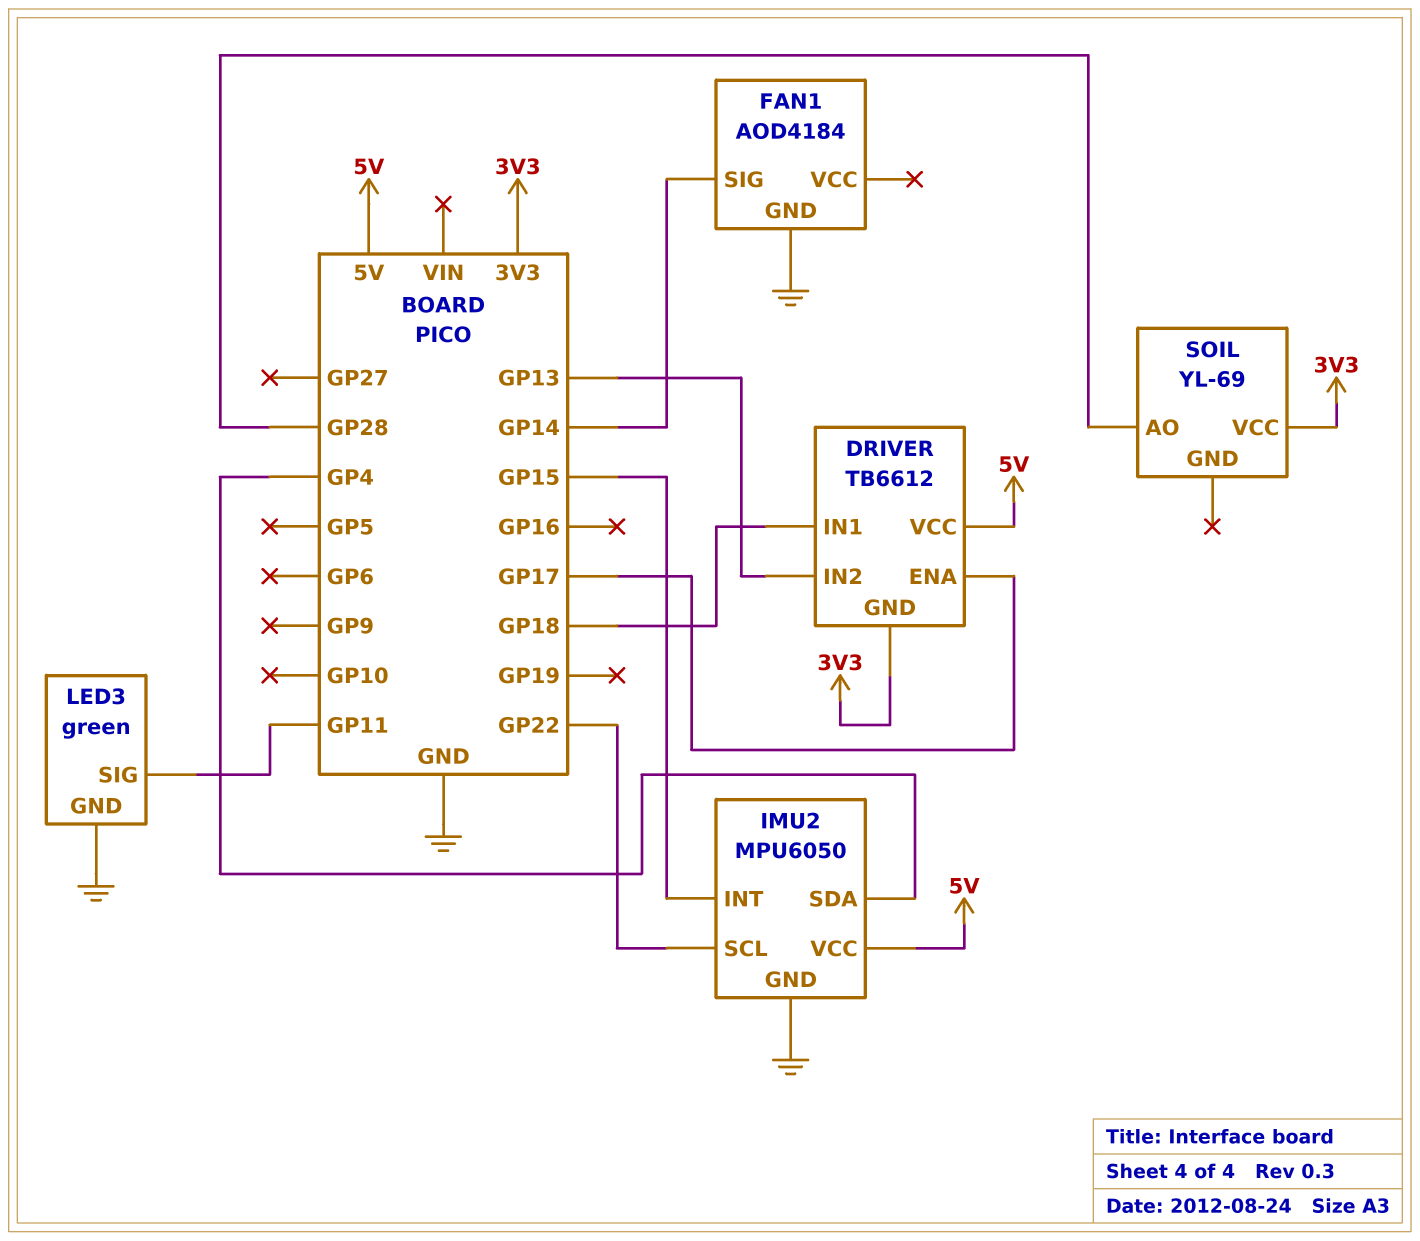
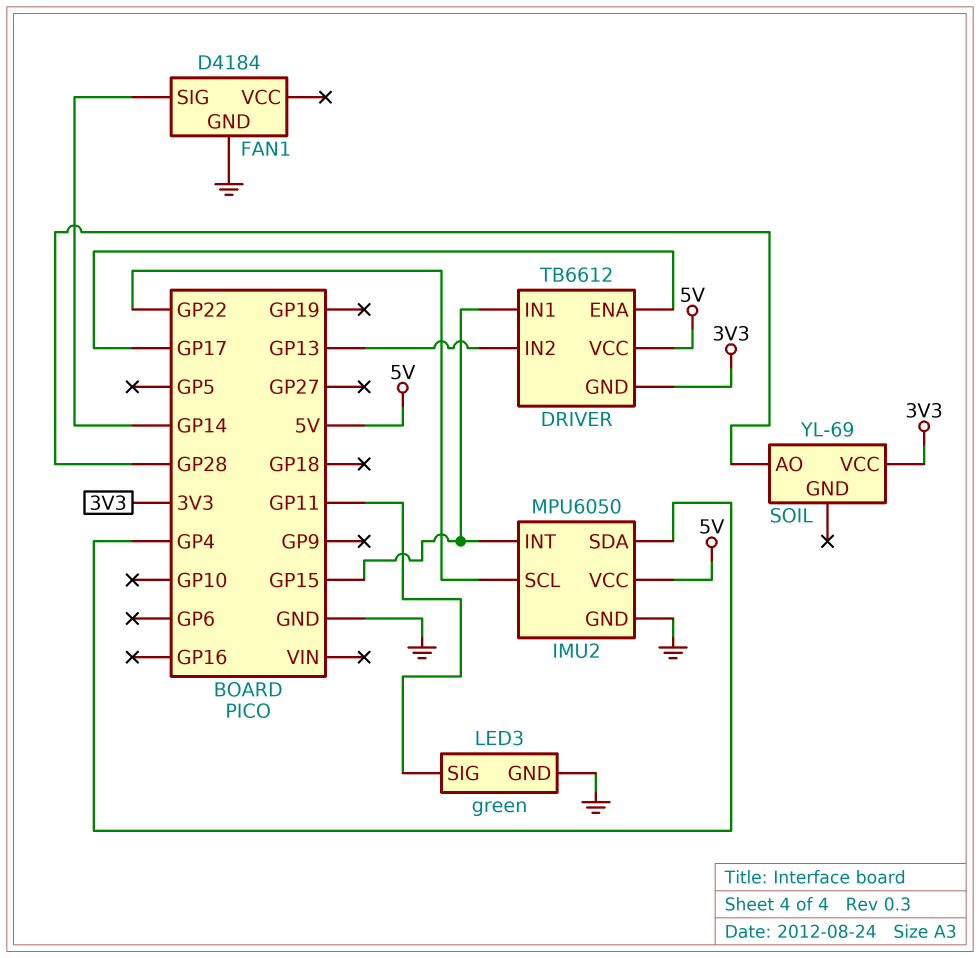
DRIVER pin IN1: GP18 -> GP15
FAN1: AOD4184 -> D4184

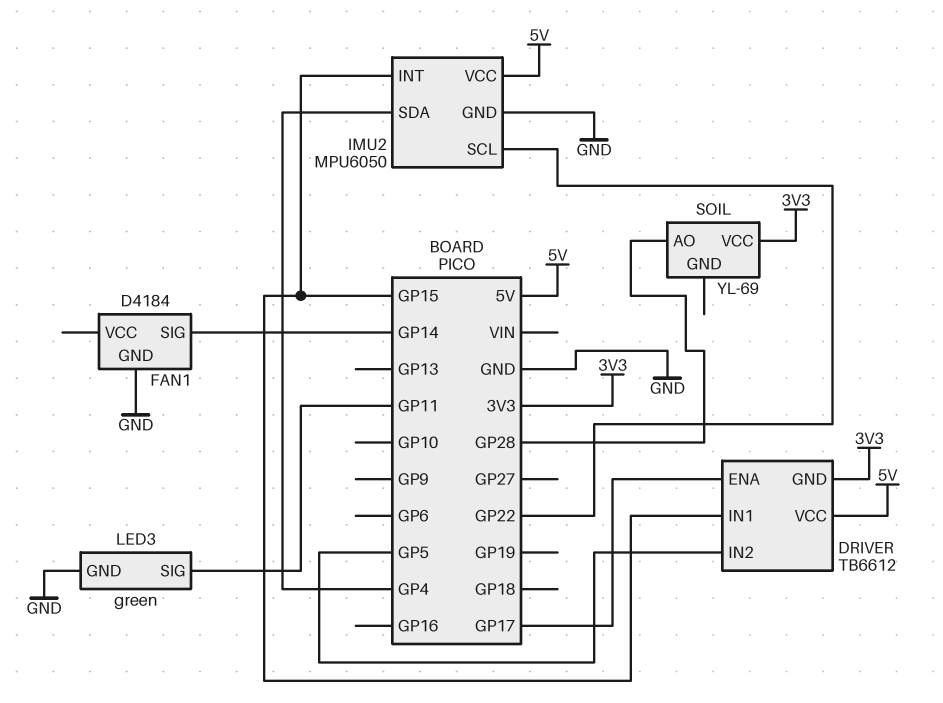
DRIVER pin IN2: GP13 -> GP5

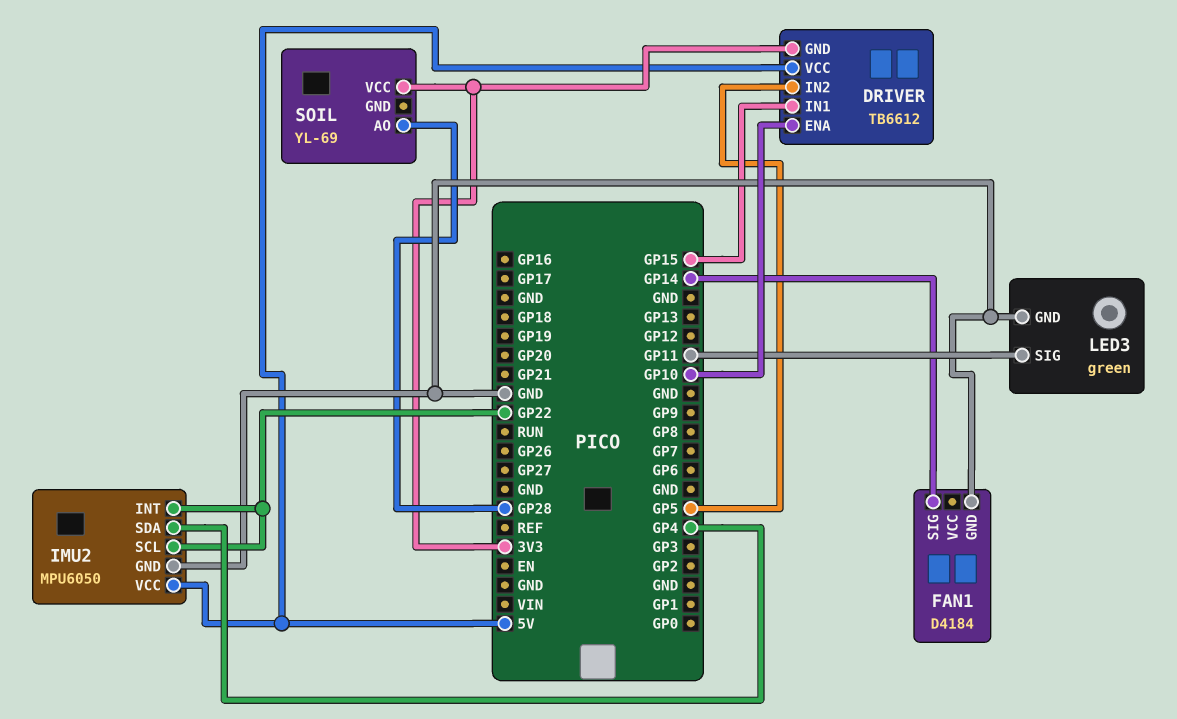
DRIVER pin ENA: GP17 -> GP10
IMU2 pin INT: GP15 -> GP22

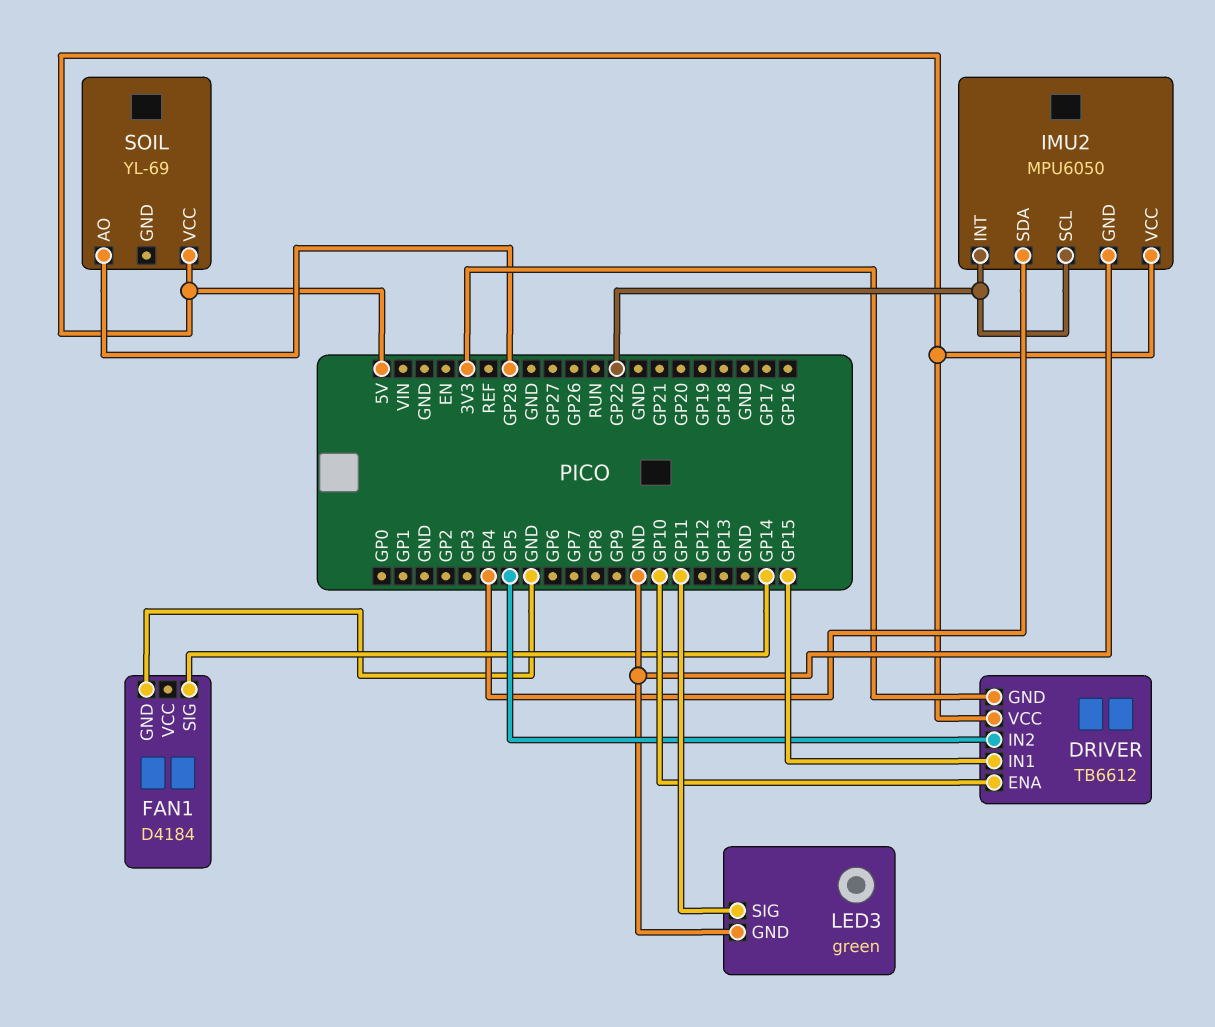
SOIL pin VCC: 3V3 -> 5V

